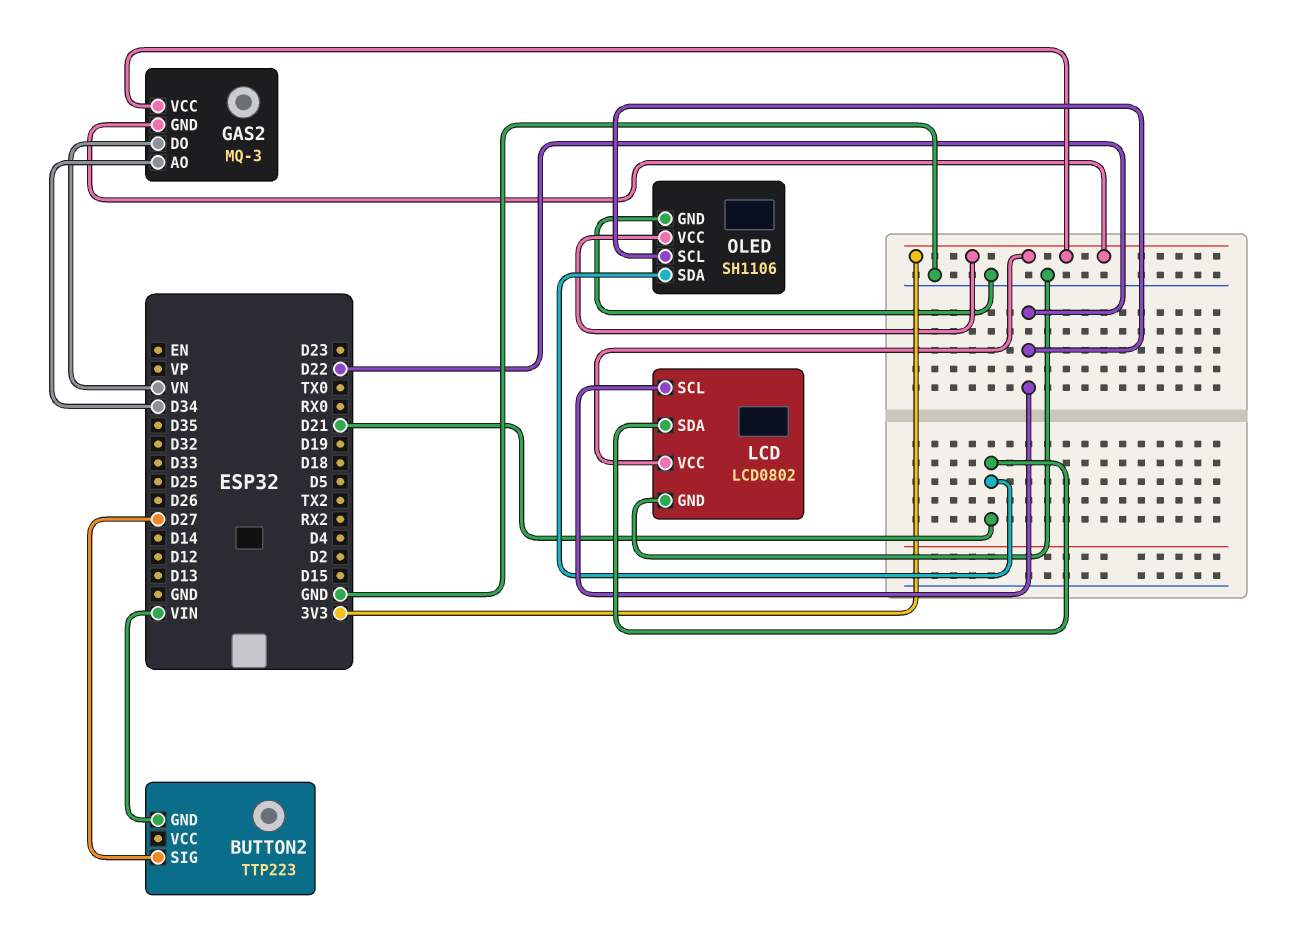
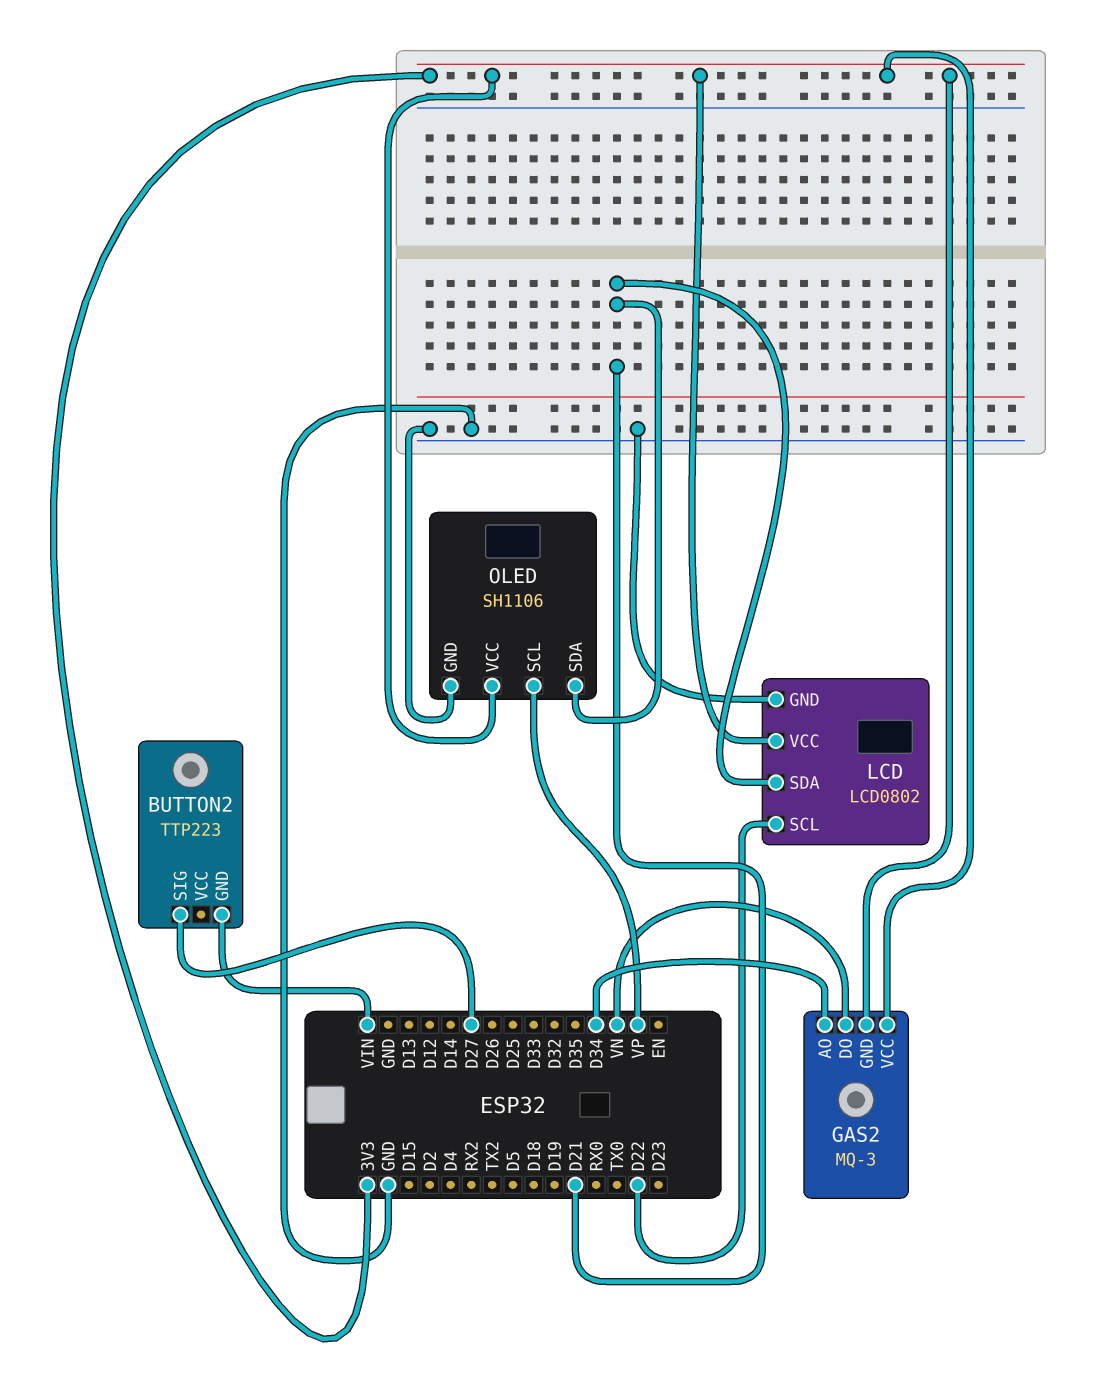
OLED pin SCL: D22 -> VP

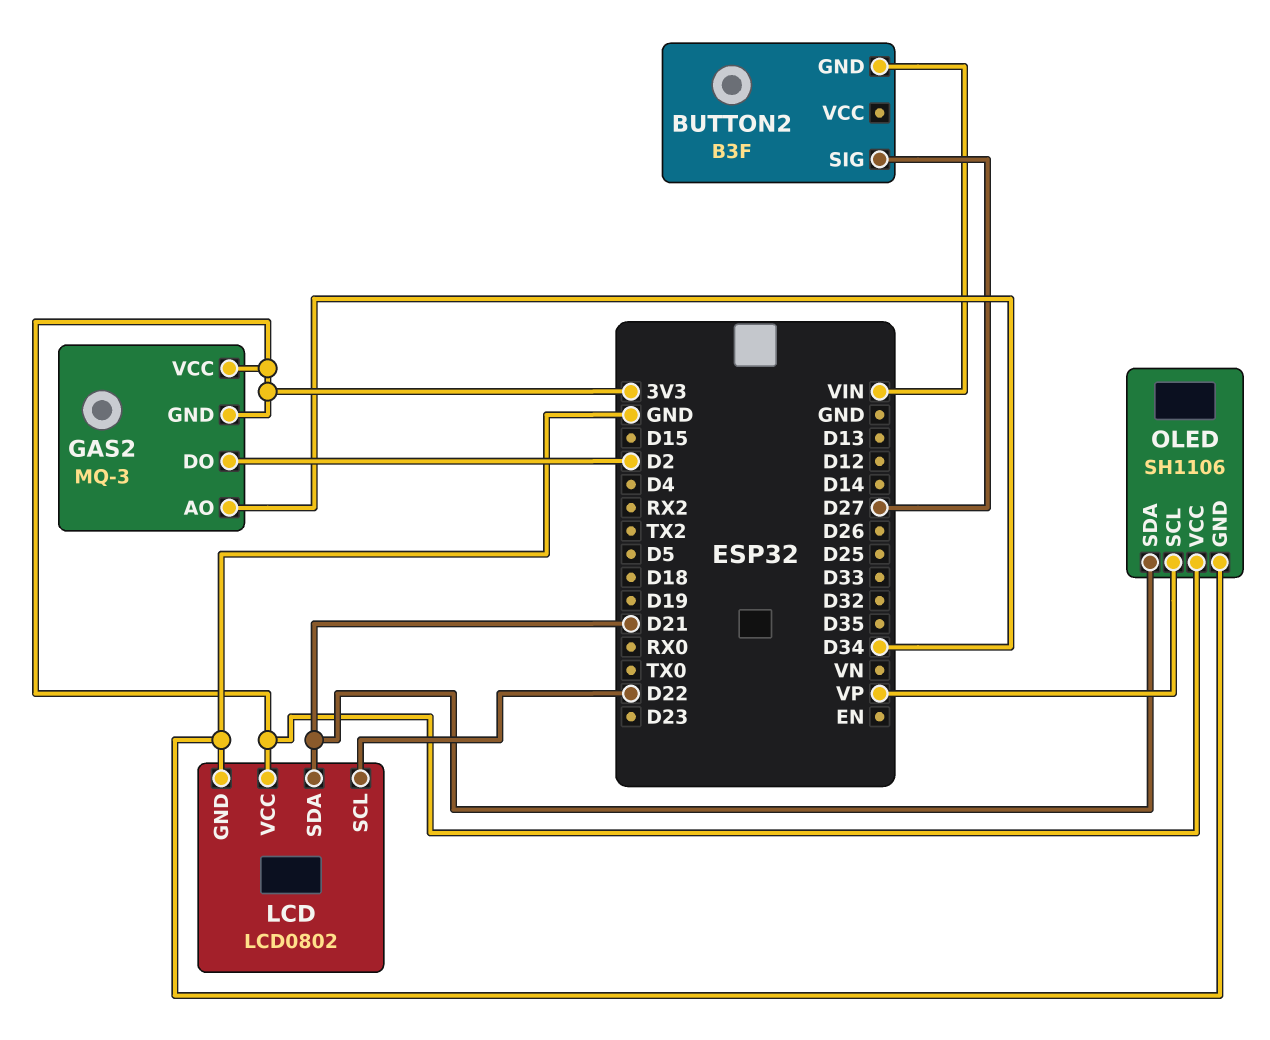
BUTTON2: TTP223 -> B3F
GAS2 pin DO: VN -> D2

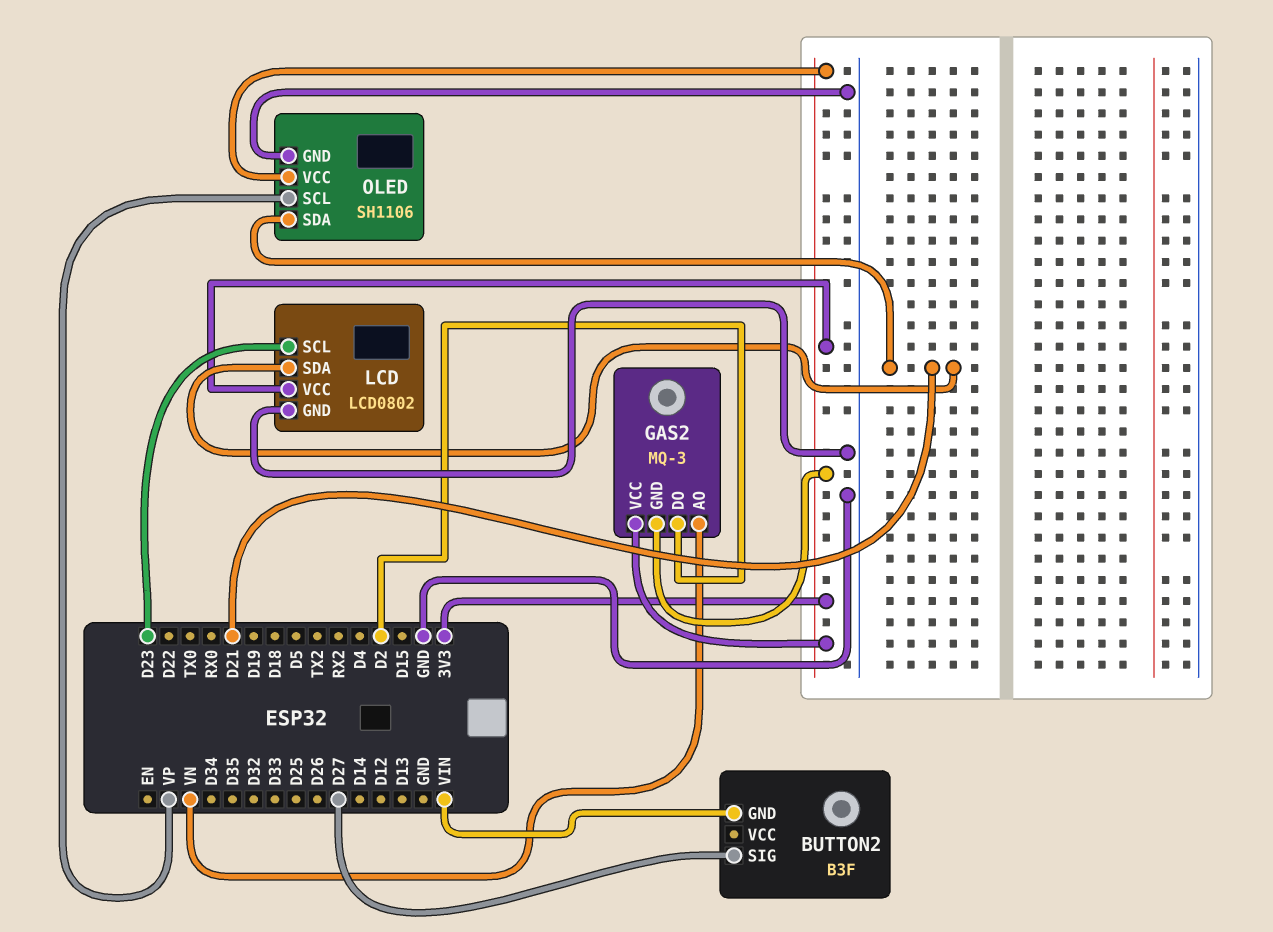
GAS2 pin AO: D34 -> VN
LCD pin SCL: D22 -> D23

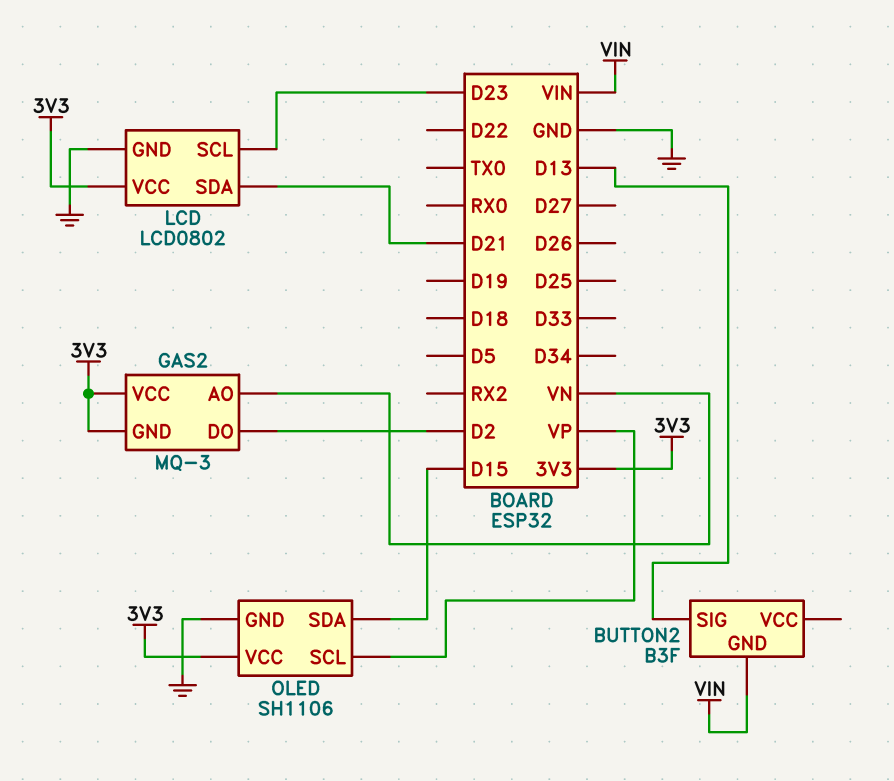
BUTTON2 pin SIG: D27 -> D13
OLED pin SDA: D21 -> D15

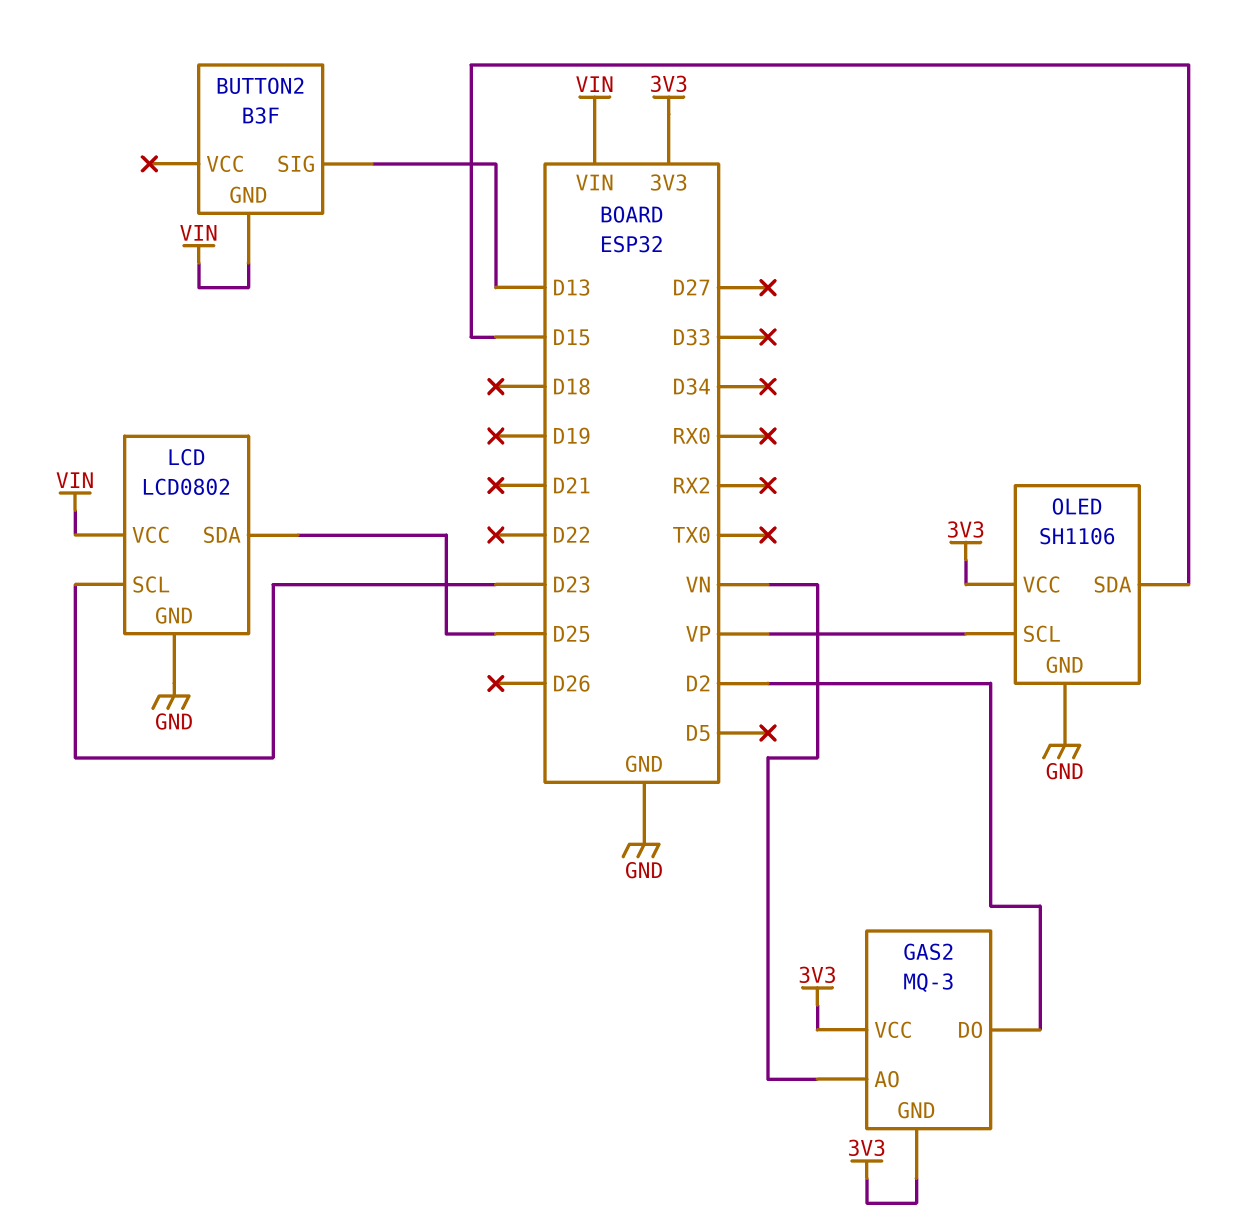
LCD pin SDA: D21 -> D25
LCD pin VCC: 3V3 -> VIN

